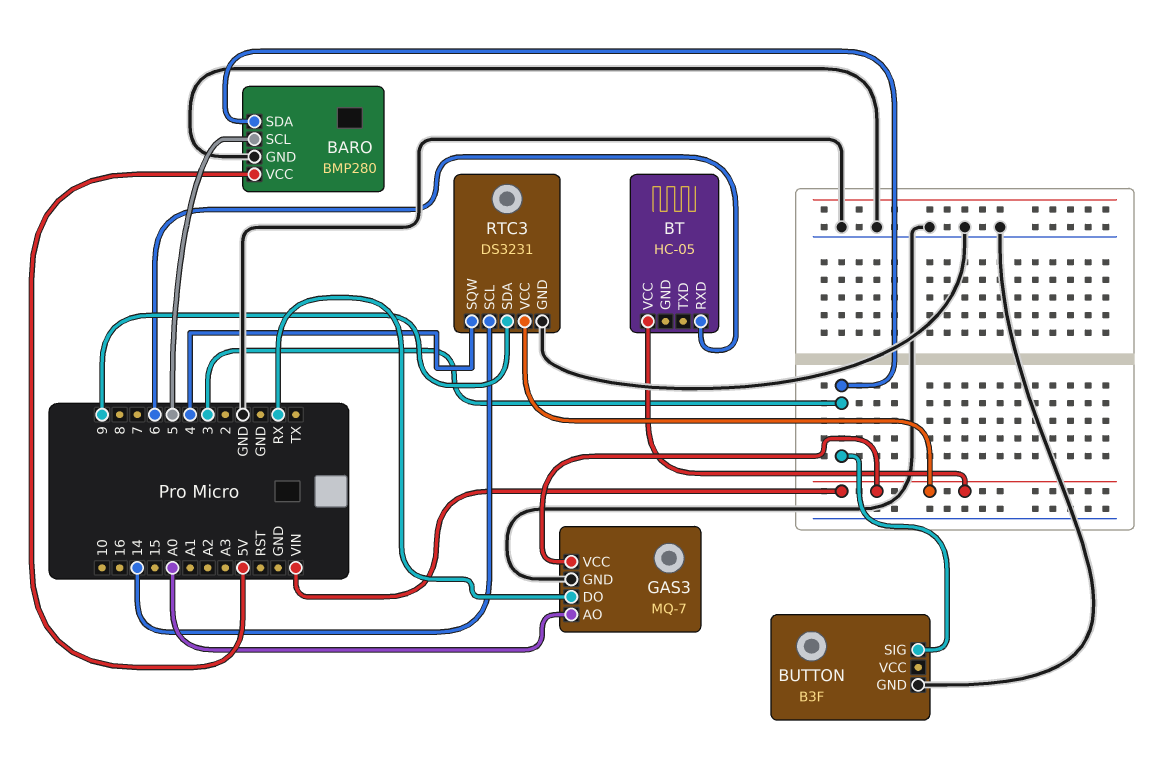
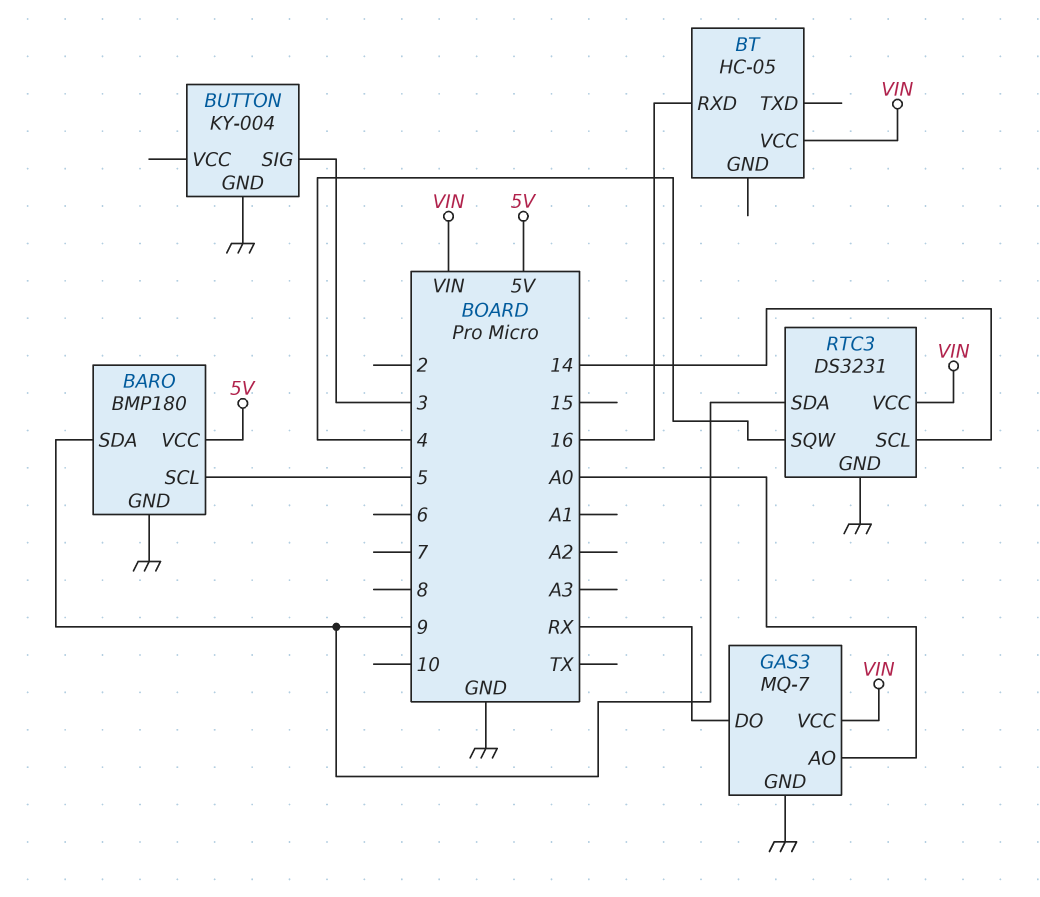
BARO: BMP280 -> BMP180
BARO pin SDA: 3 -> 9
BT pin RXD: 6 -> 16
BUTTON: B3F -> KY-004

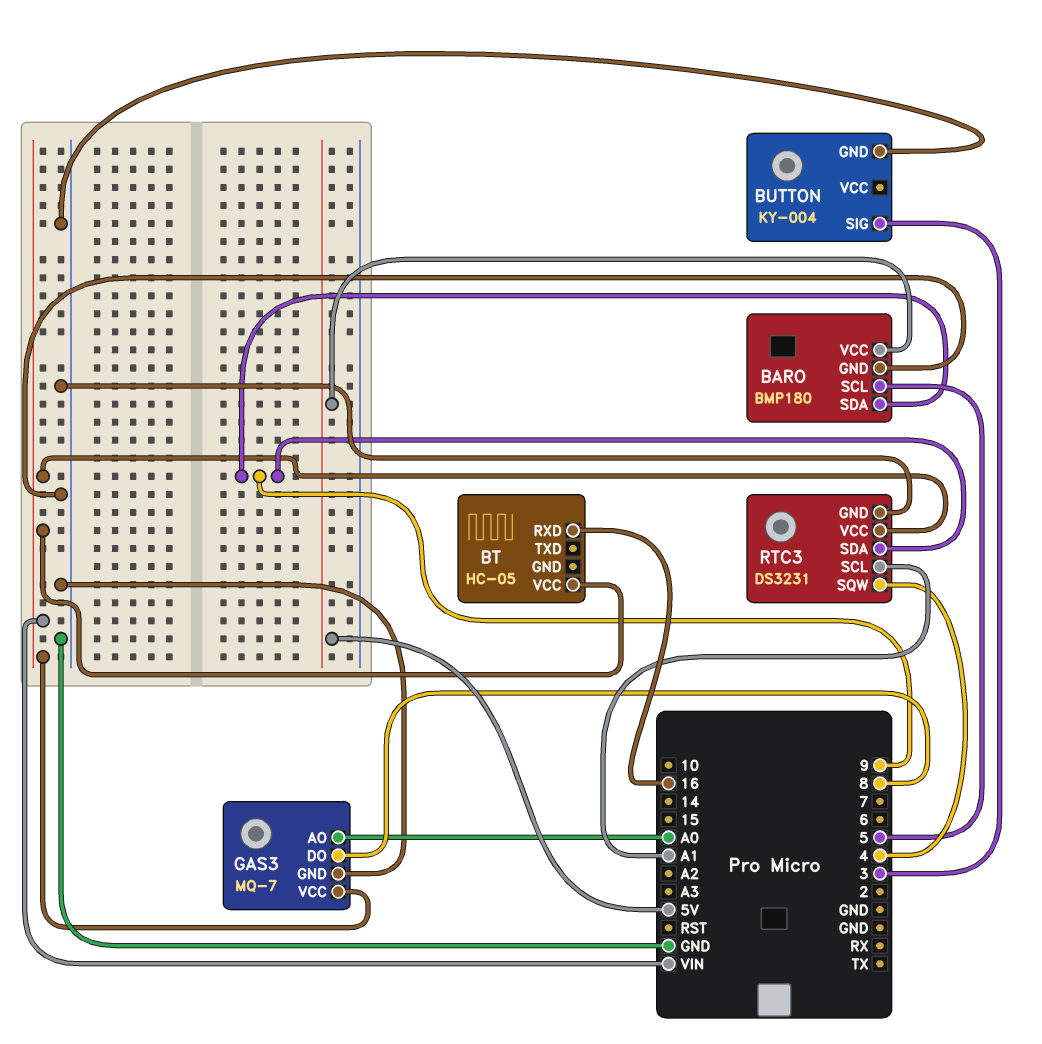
GAS3 pin DO: RX -> 8
RTC3 pin SCL: 14 -> A1

